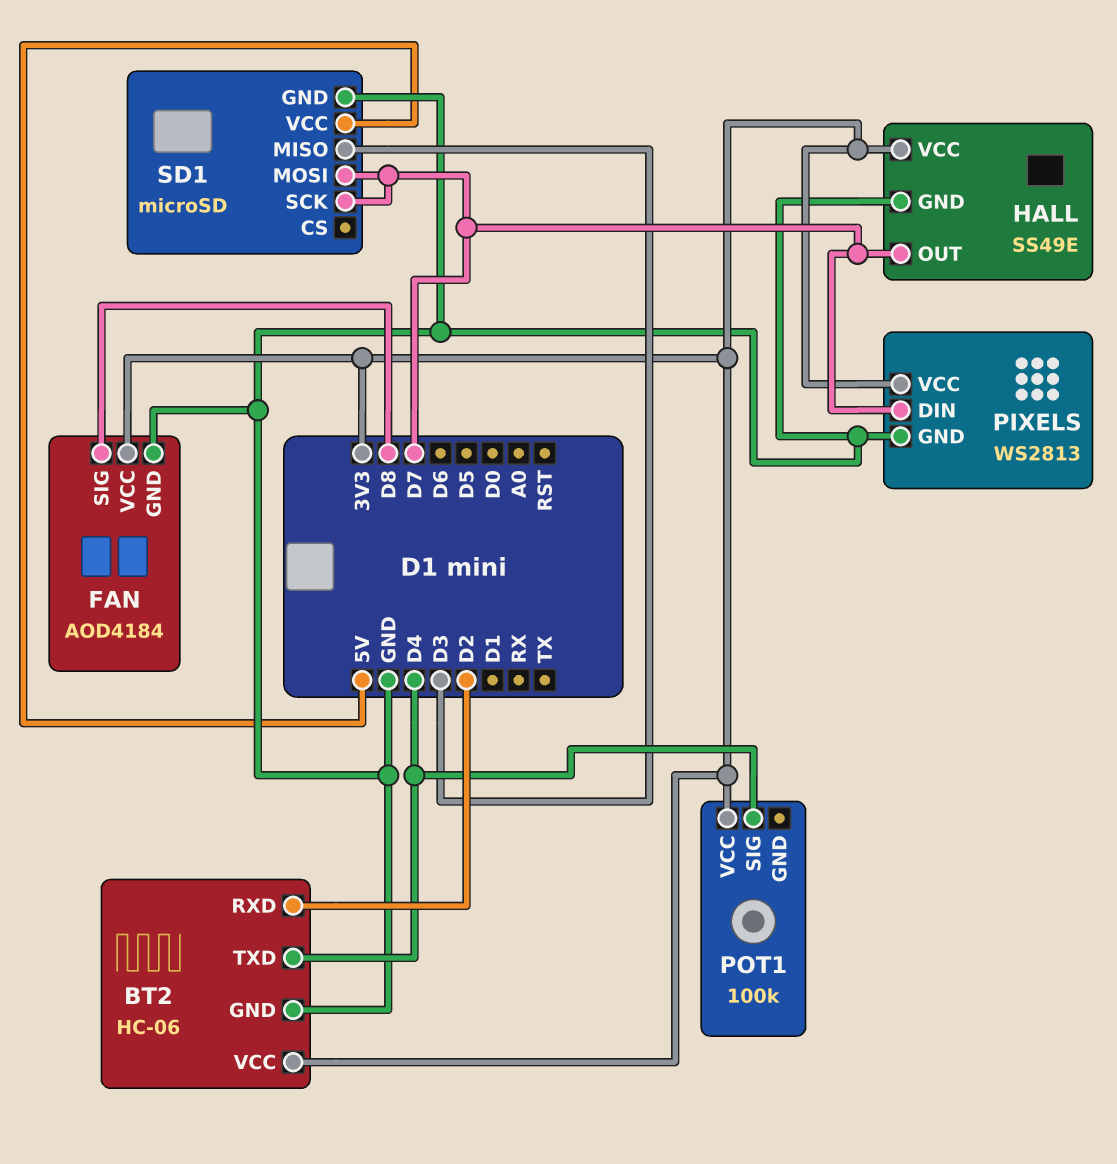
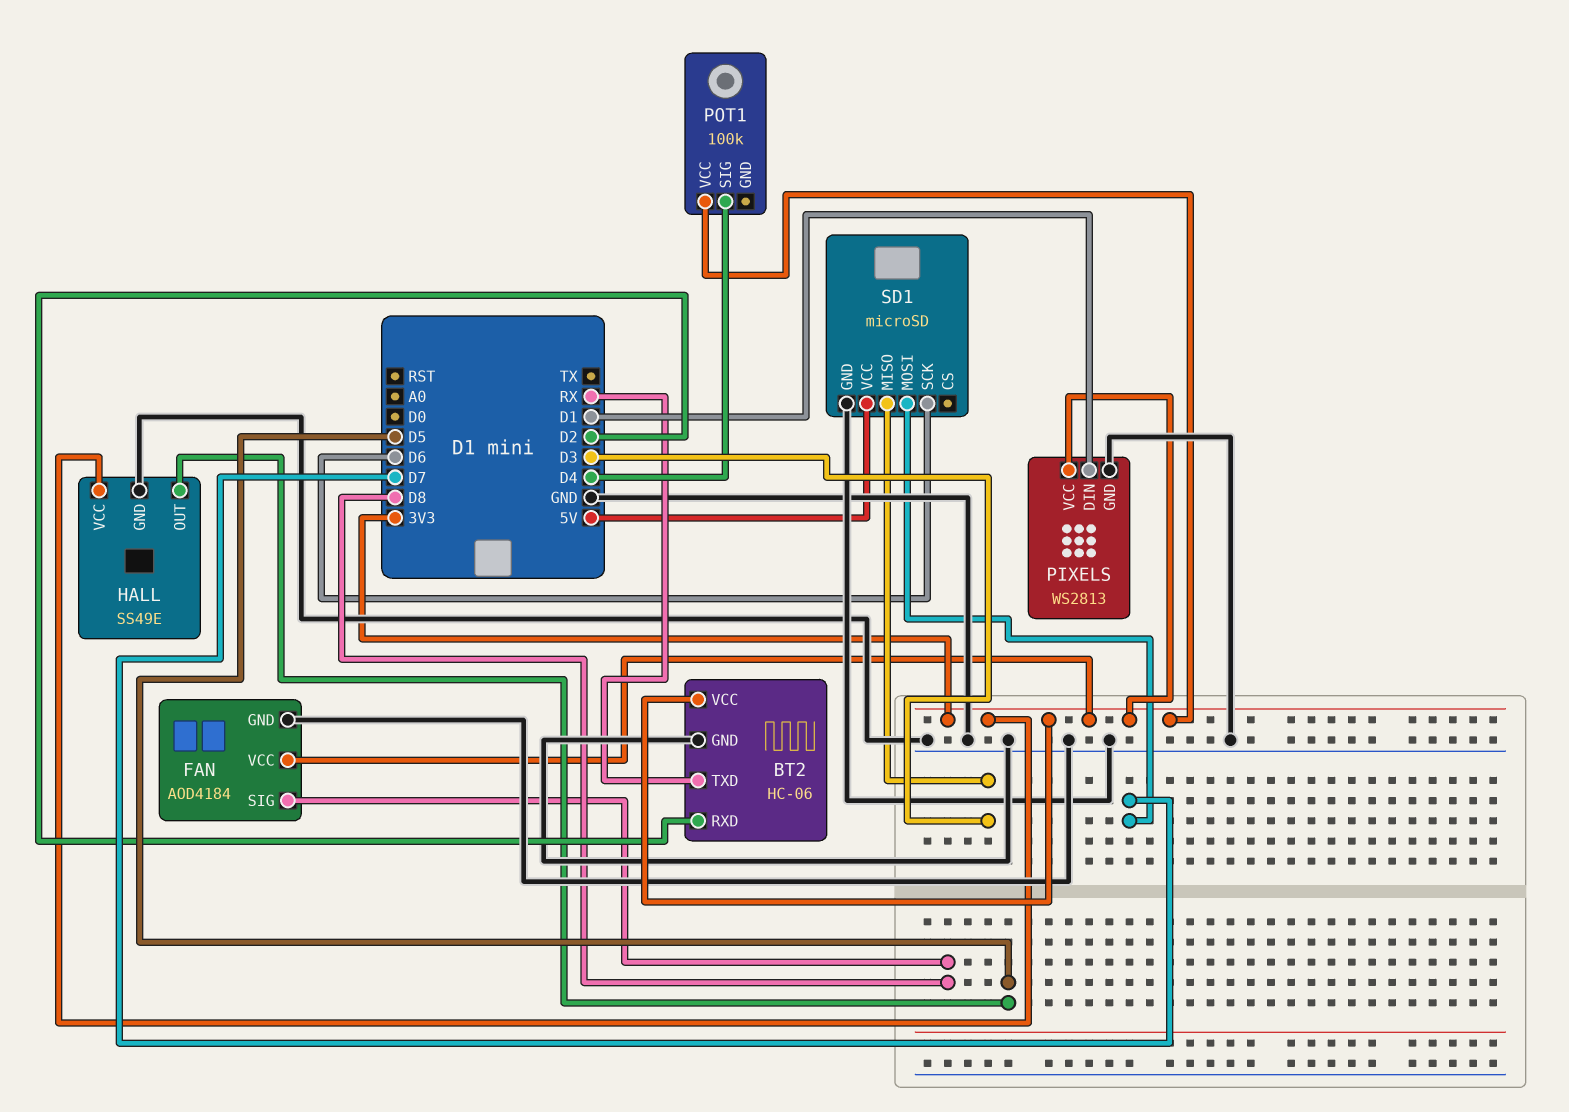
BT2 pin TXD: D4 -> RX
HALL pin OUT: D7 -> D5
PIXELS pin DIN: D7 -> D1
SD1 pin SCK: D7 -> D6

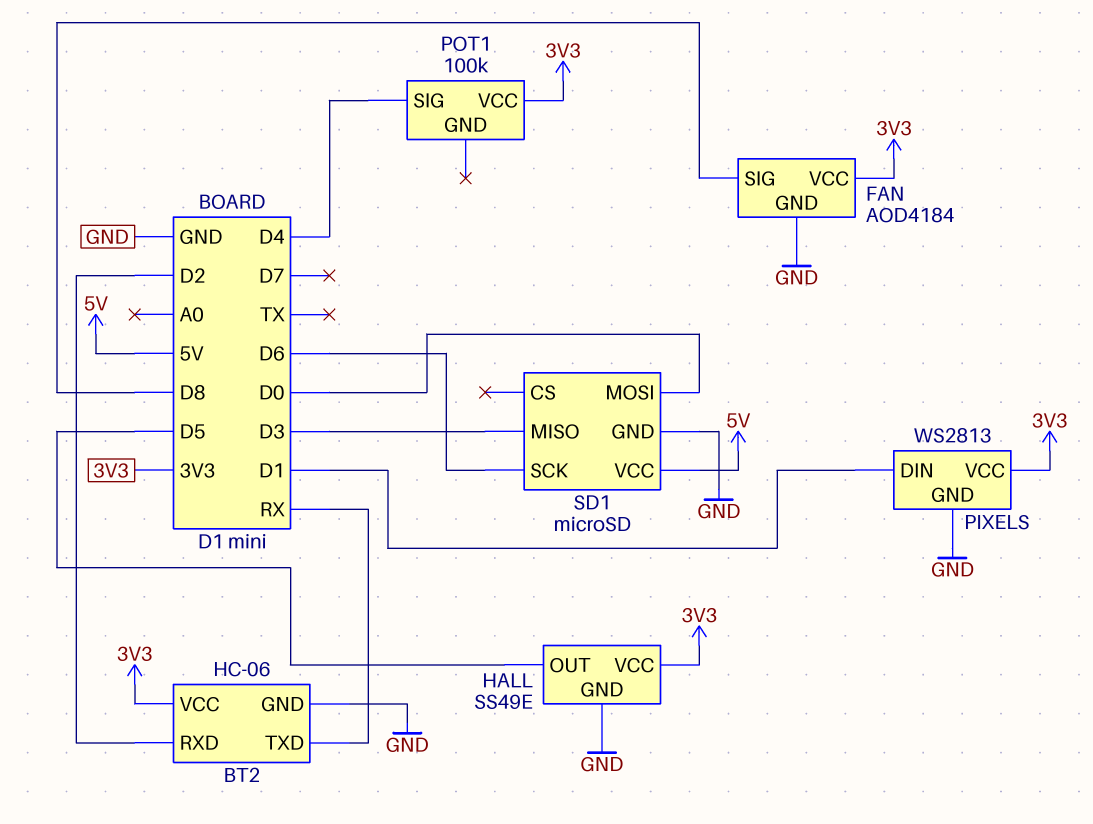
SD1 pin MOSI: D7 -> D0

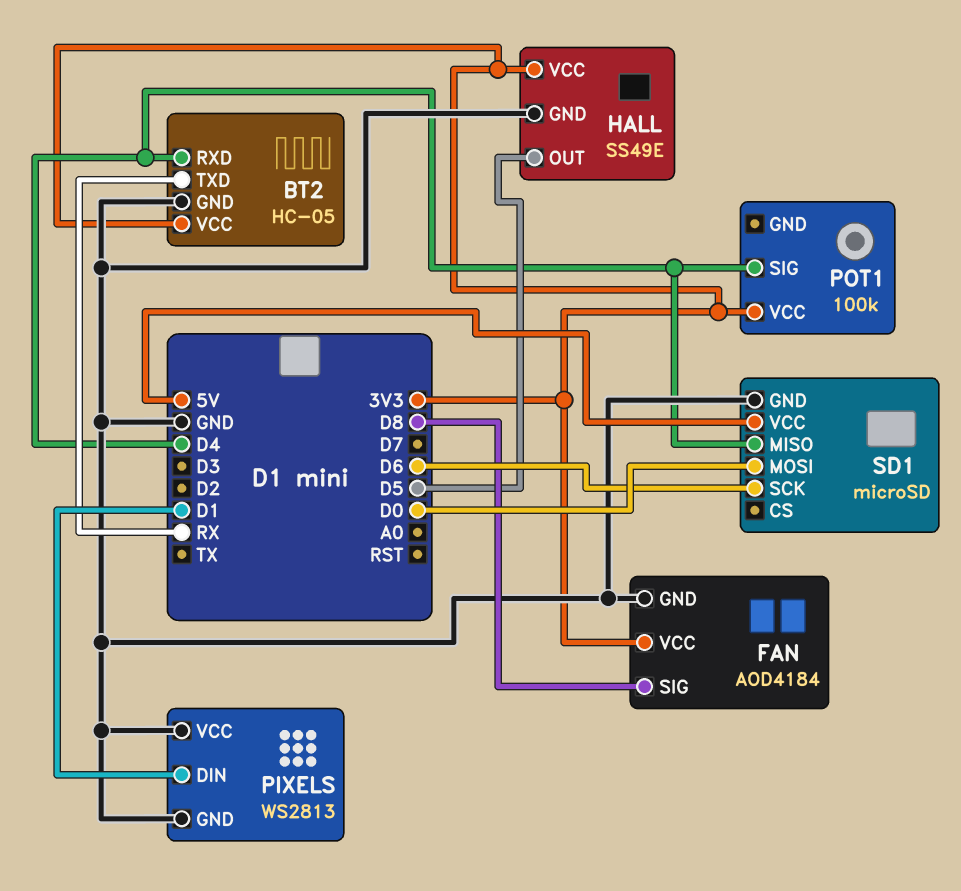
BT2: HC-06 -> HC-05
BT2 pin RXD: D2 -> D4
PIXELS pin VCC: 3V3 -> GND
SD1 pin MISO: D3 -> D4

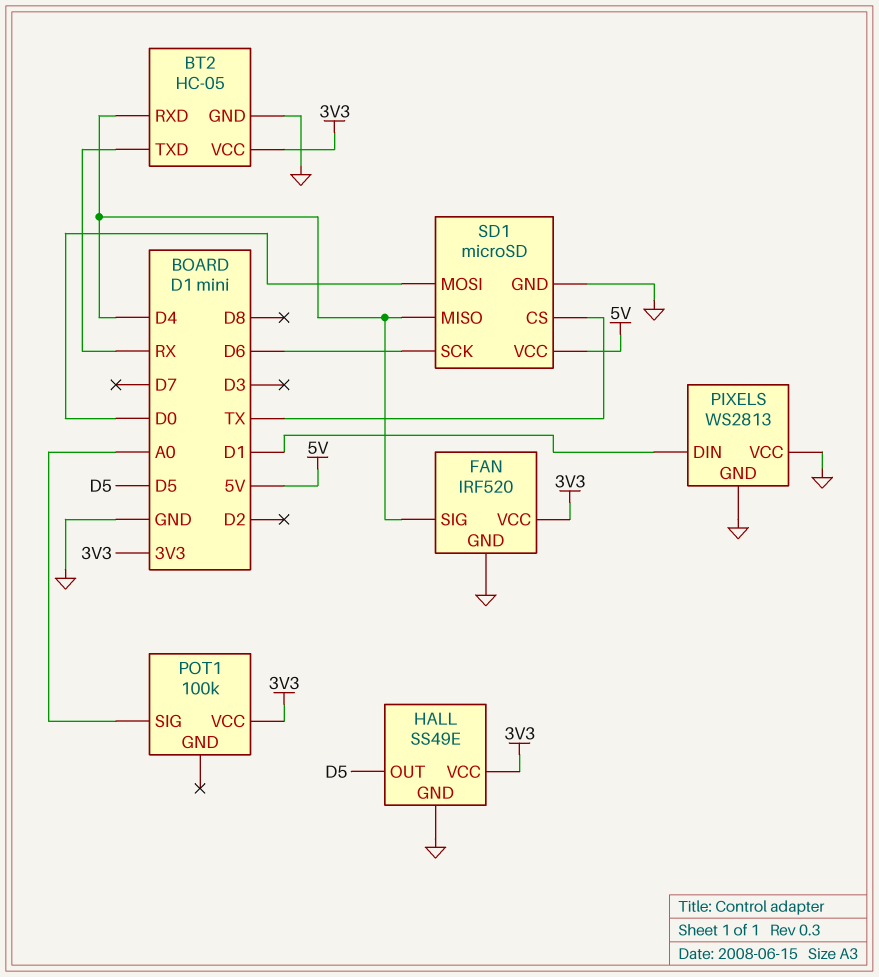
FAN: AOD4184 -> IRF520
FAN pin SIG: D8 -> D4
POT1 pin SIG: D4 -> A0
SD1 pin CS: none -> TX

